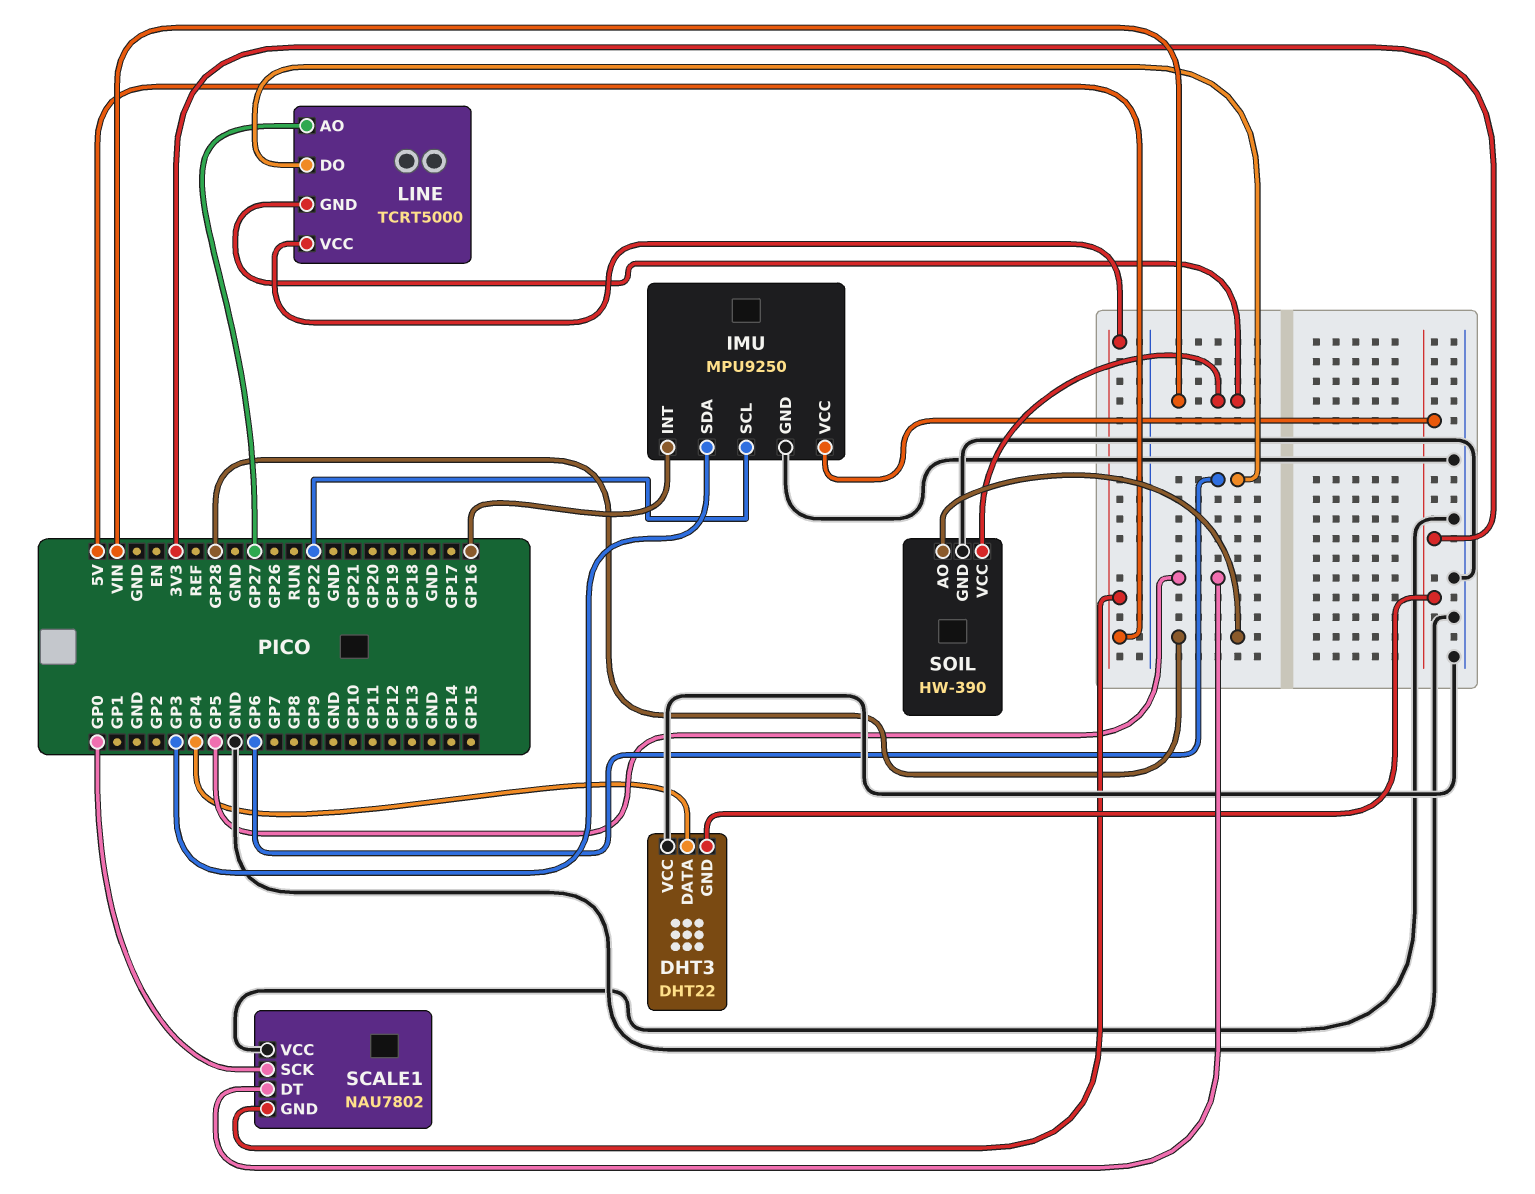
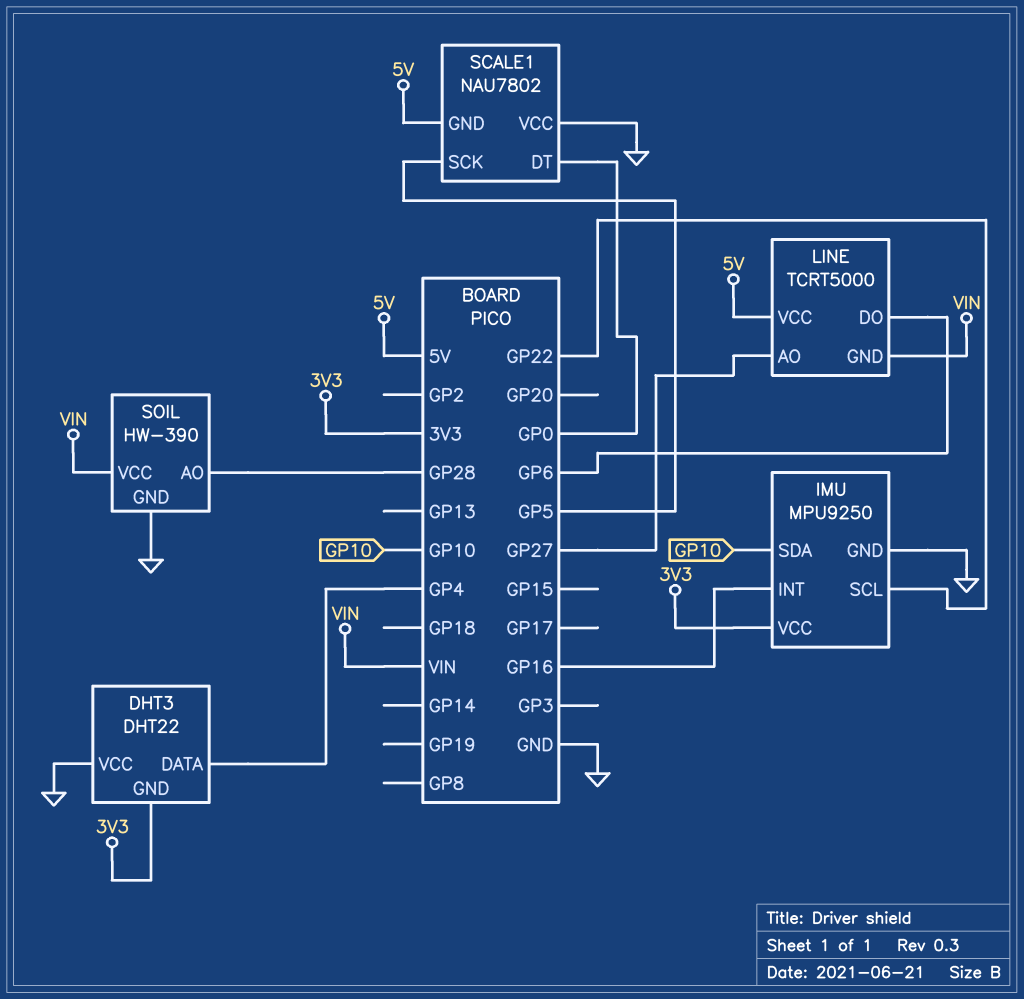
IMU pin SDA: GP3 -> GP10
SCALE1 pin DT: GP5 -> GP0
SCALE1 pin SCK: GP0 -> GP5

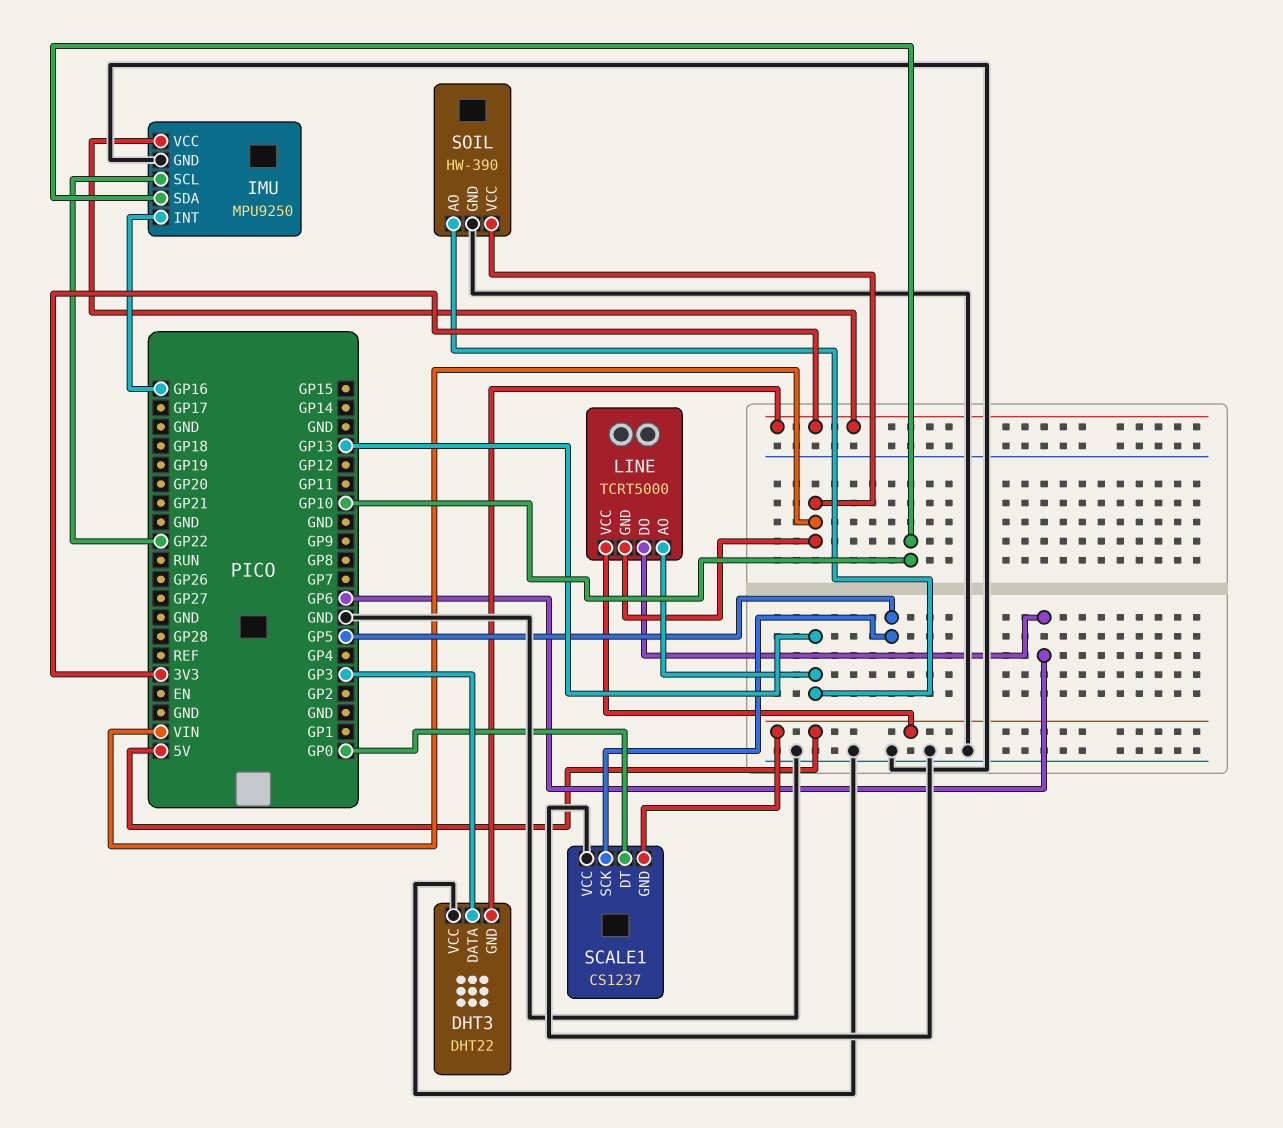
DHT3 pin DATA: GP4 -> GP3
LINE pin AO: GP27 -> GP13
SCALE1: NAU7802 -> CS1237
SOIL pin AO: GP28 -> GP13

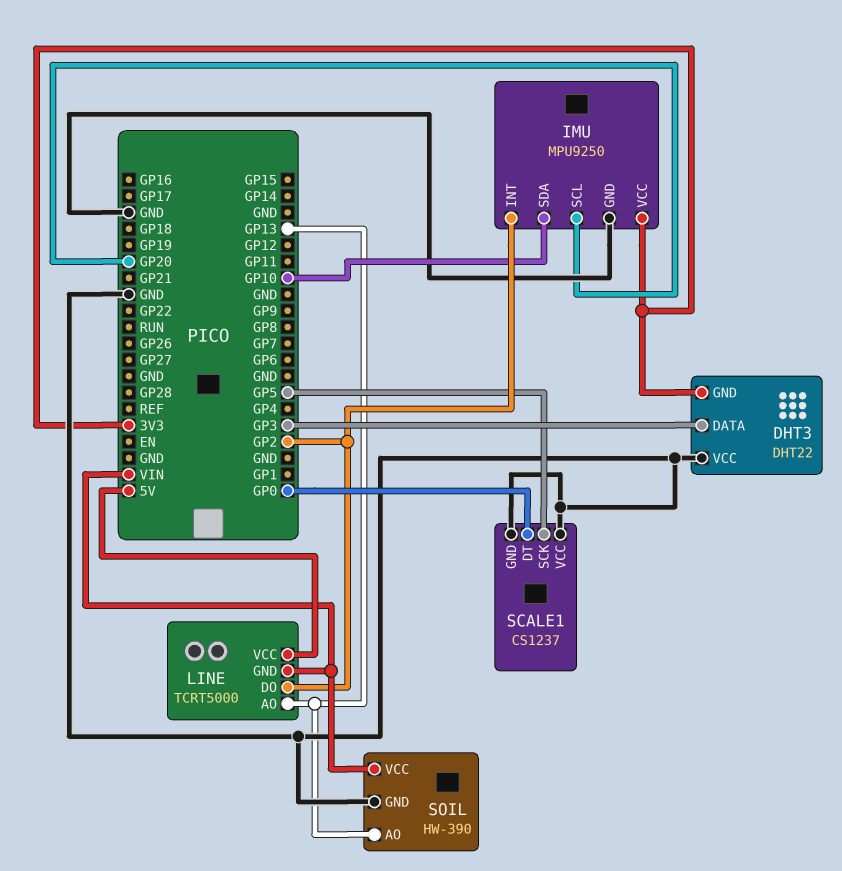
IMU pin INT: GP16 -> GP2
IMU pin SCL: GP22 -> GP20
LINE pin DO: GP6 -> GP2
SCALE1 pin GND: 5V -> GND

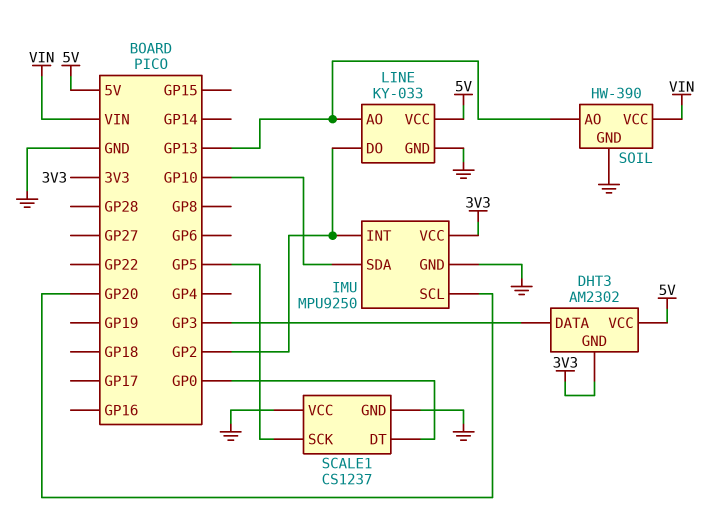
DHT3: DHT22 -> AM2302
DHT3 pin VCC: GND -> 5V
LINE: TCRT5000 -> KY-033
LINE pin GND: VIN -> GND

